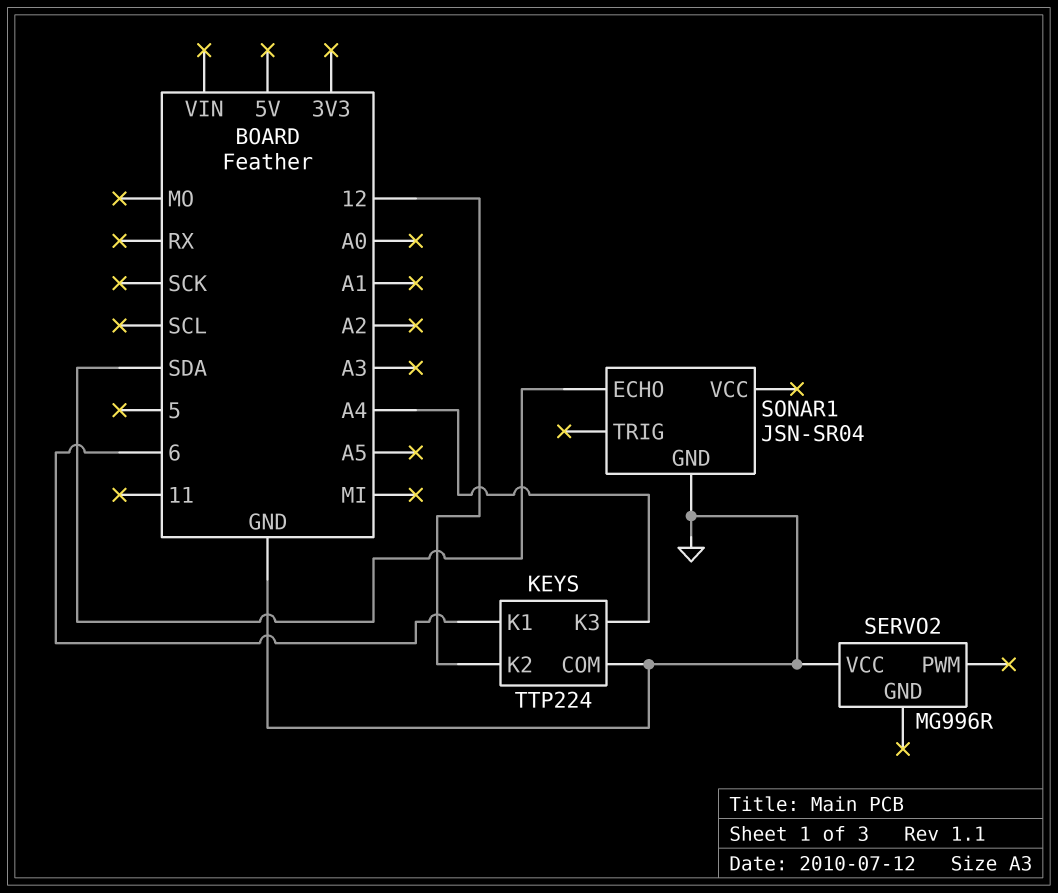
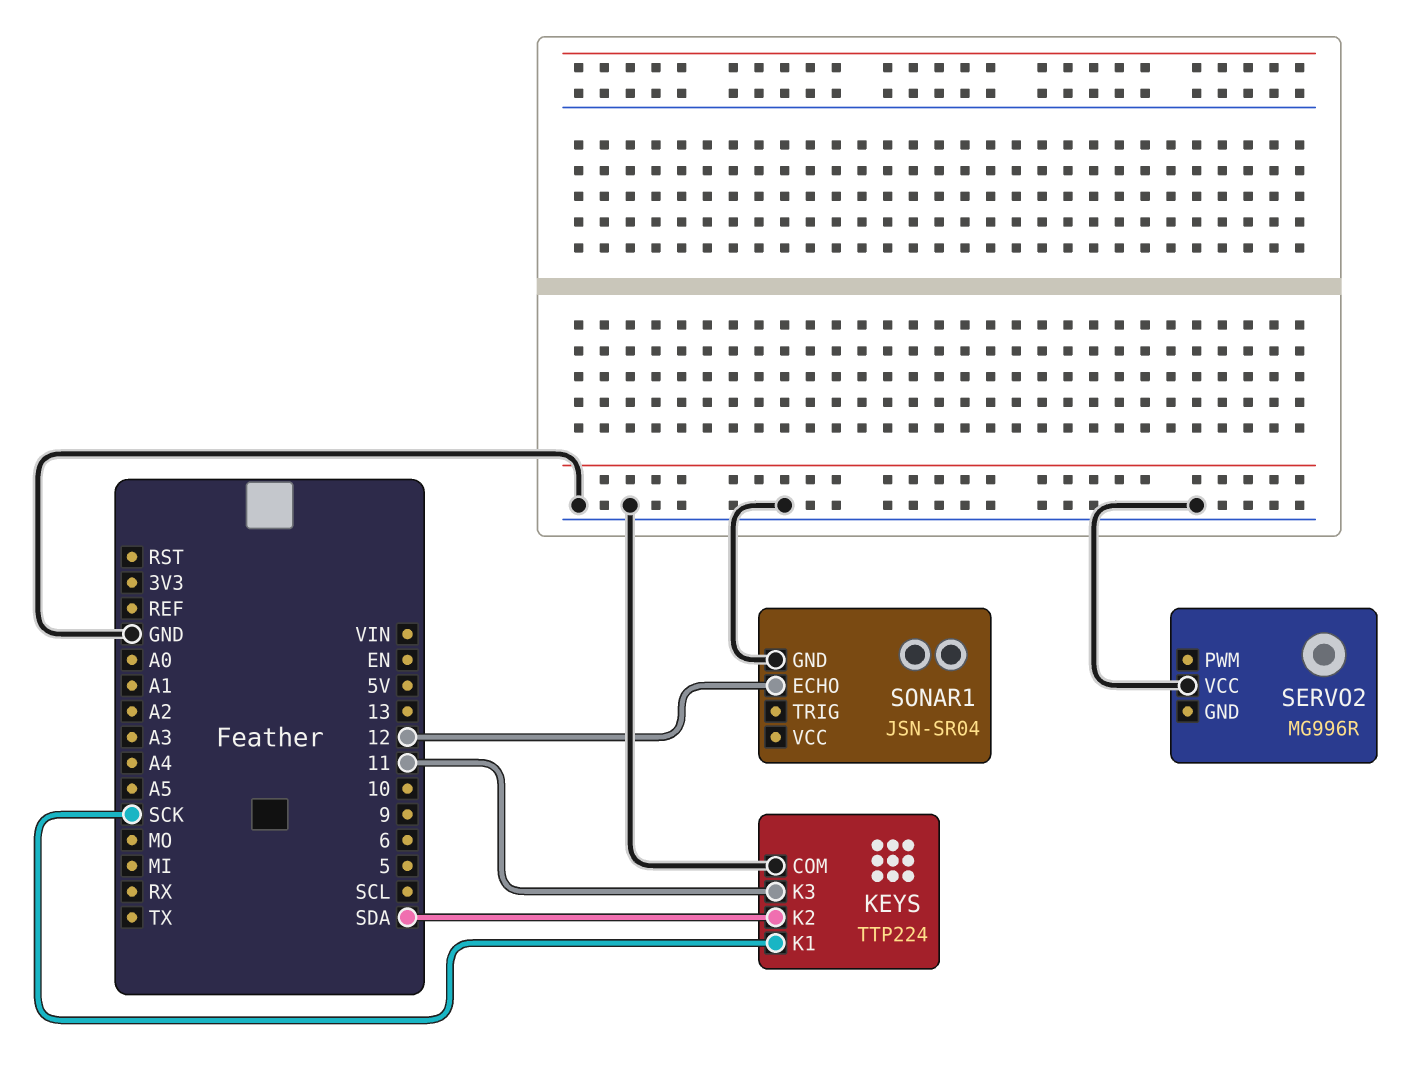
KEYS pin K1: 6 -> SCK
KEYS pin K2: 12 -> SDA
KEYS pin K3: A4 -> 11
SONAR1 pin ECHO: SDA -> 12

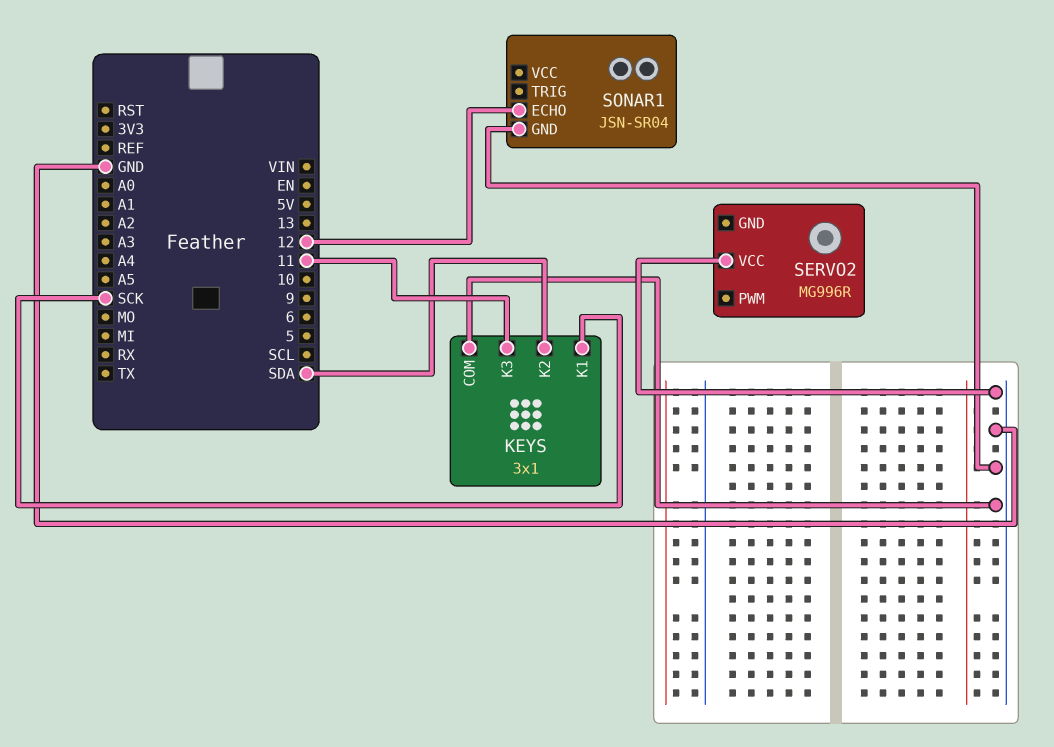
KEYS: TTP224 -> 3x1

